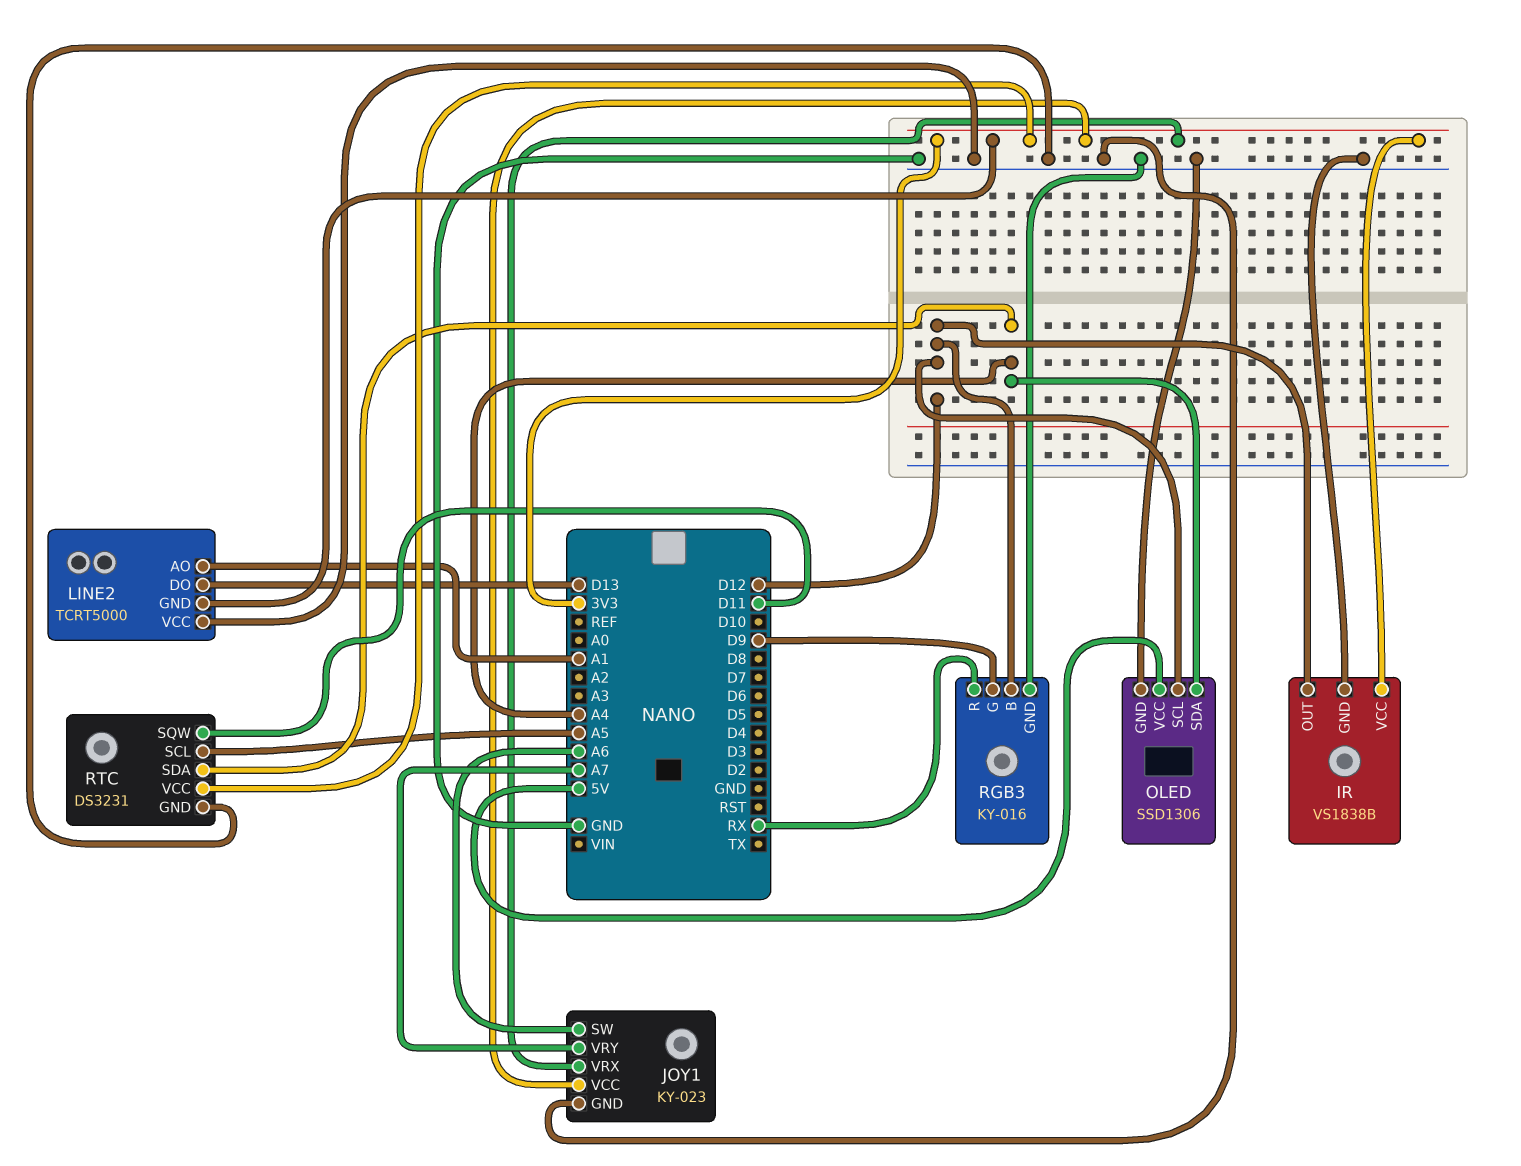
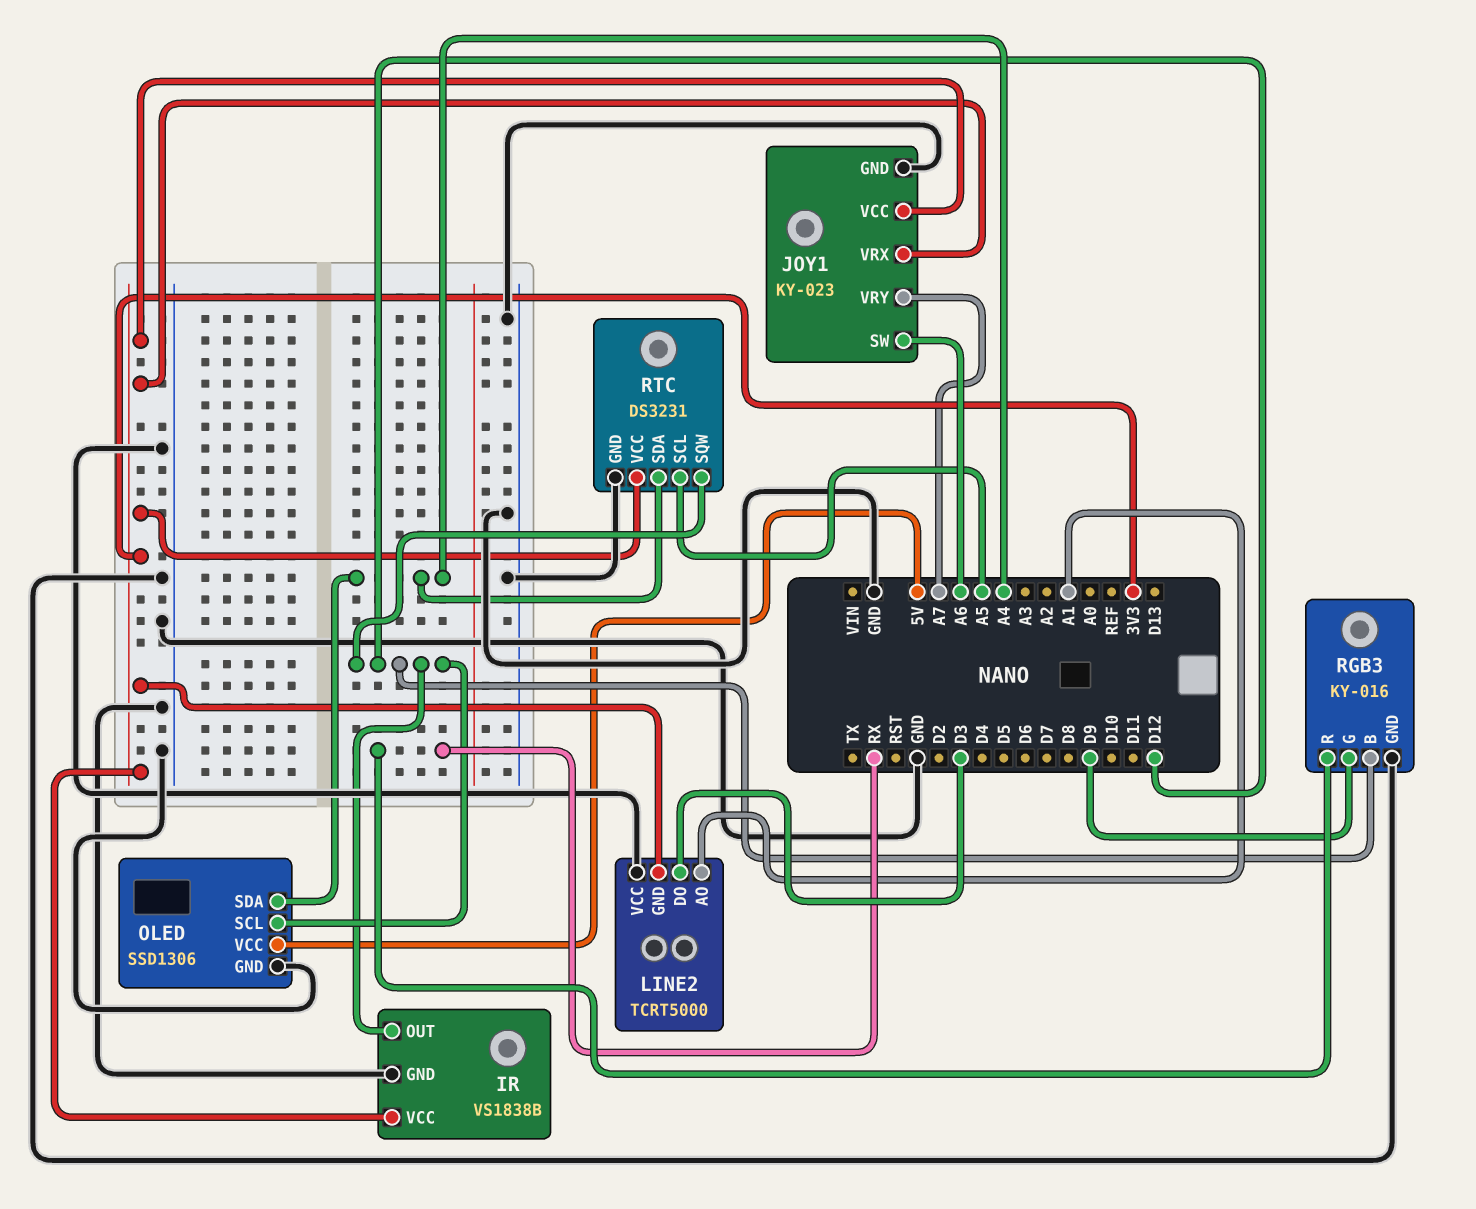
LINE2 pin DO: D13 -> D3
RTC pin SQW: D11 -> D12

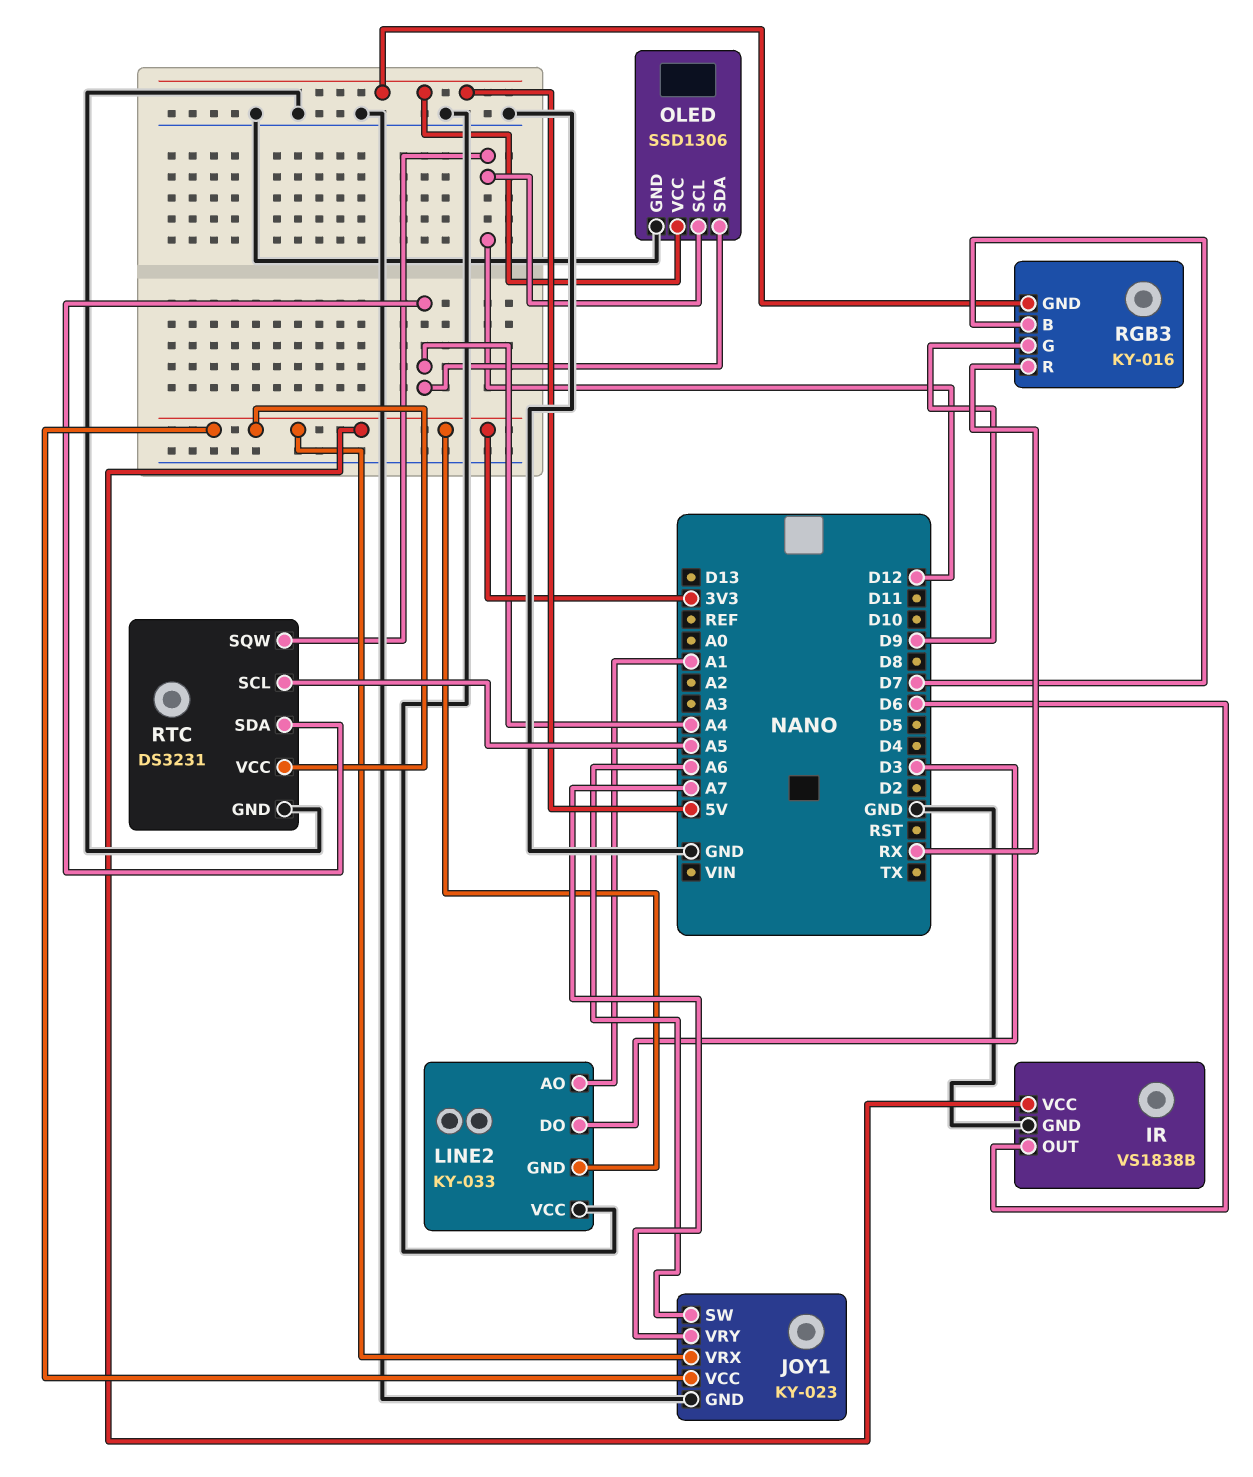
IR pin OUT: D12 -> D6
LINE2: TCRT5000 -> KY-033
RGB3 pin B: D12 -> D7
RGB3 pin GND: GND -> 5V

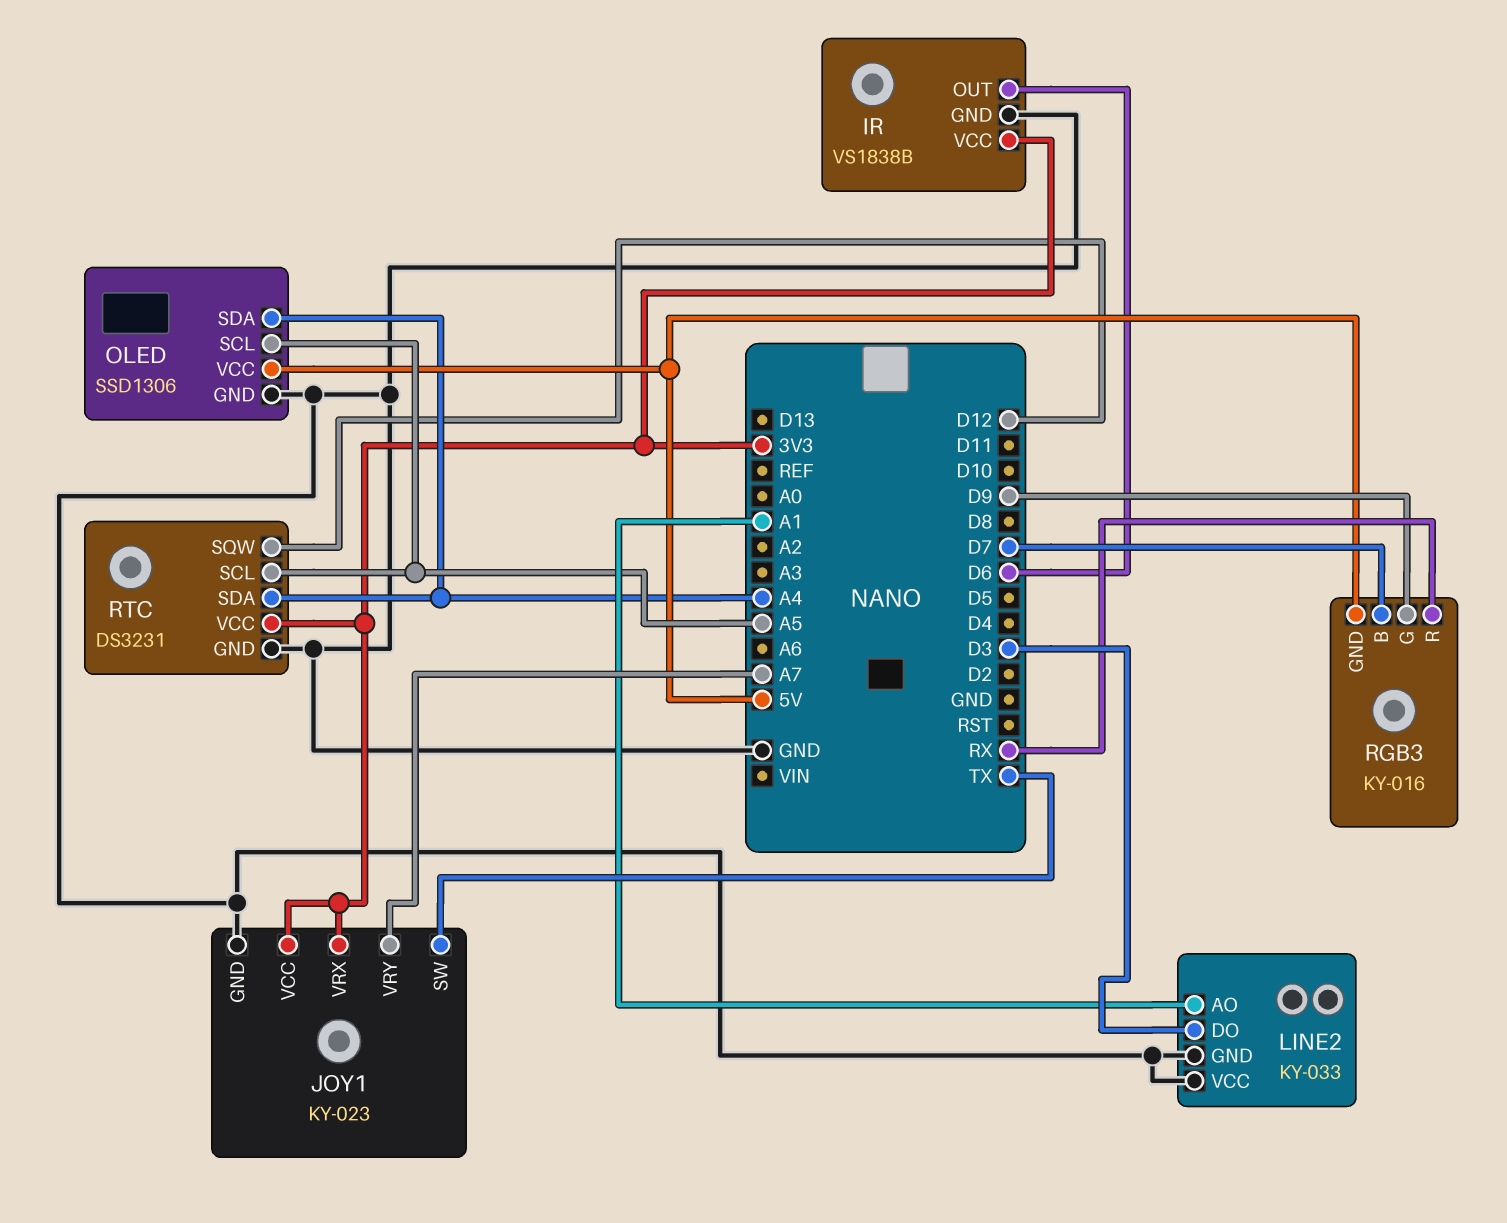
JOY1 pin SW: A6 -> TX
LINE2 pin GND: 3V3 -> GND
OLED pin SCL: D12 -> A5

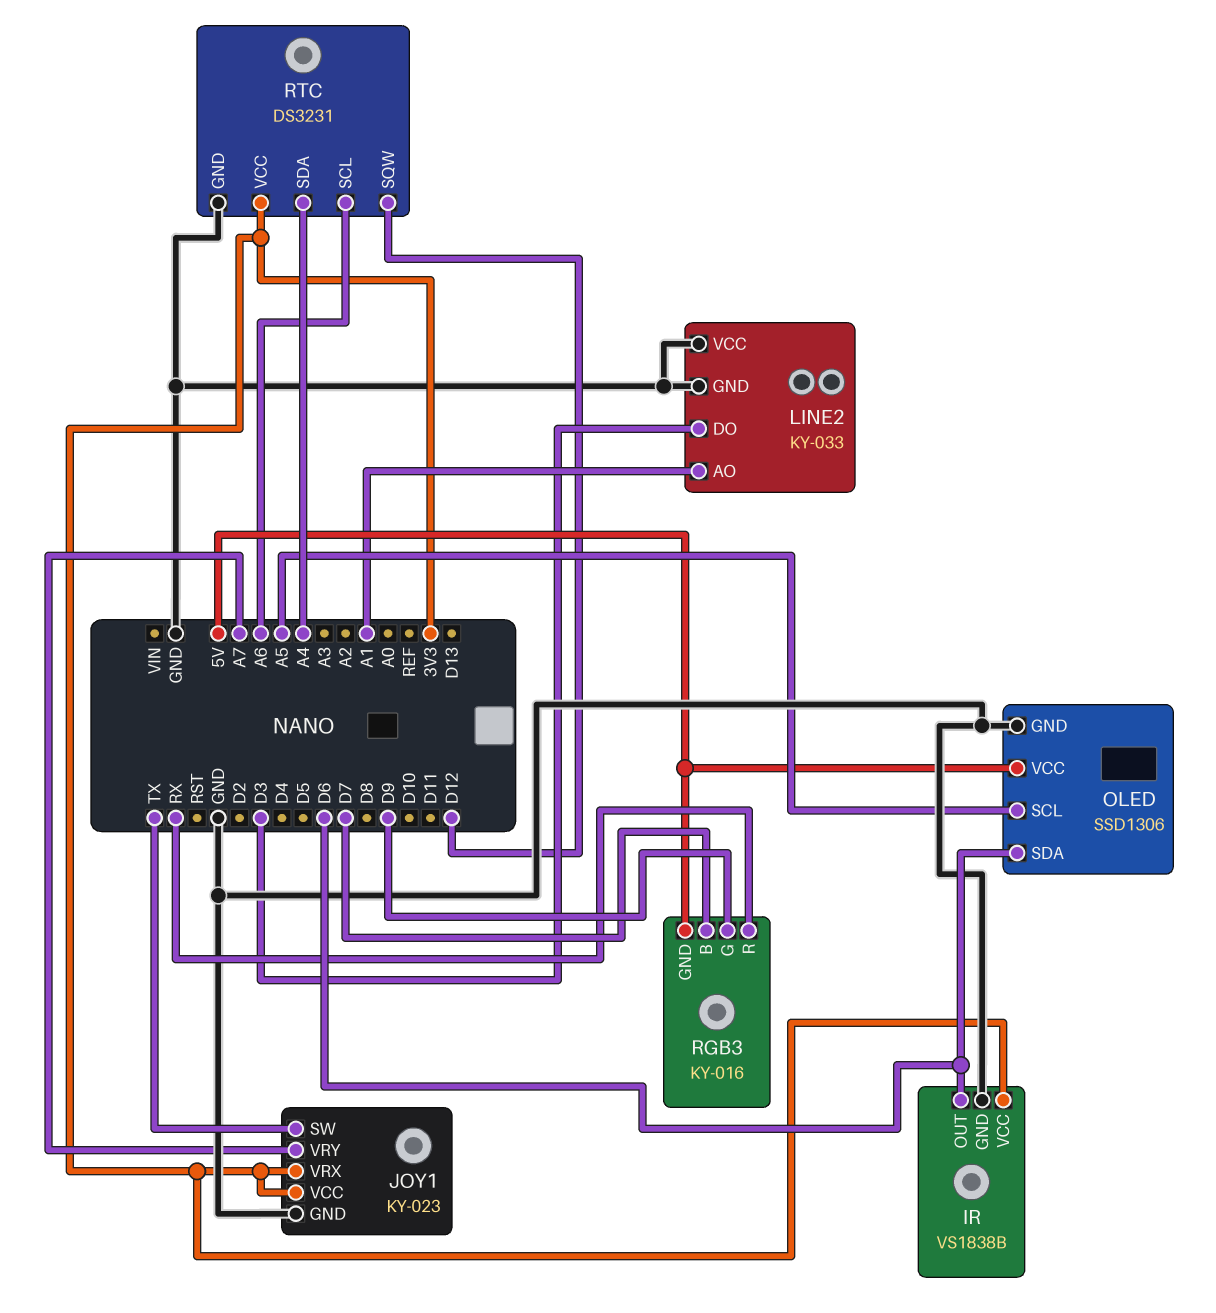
OLED pin SDA: A4 -> D6
RTC pin SCL: A5 -> A6

